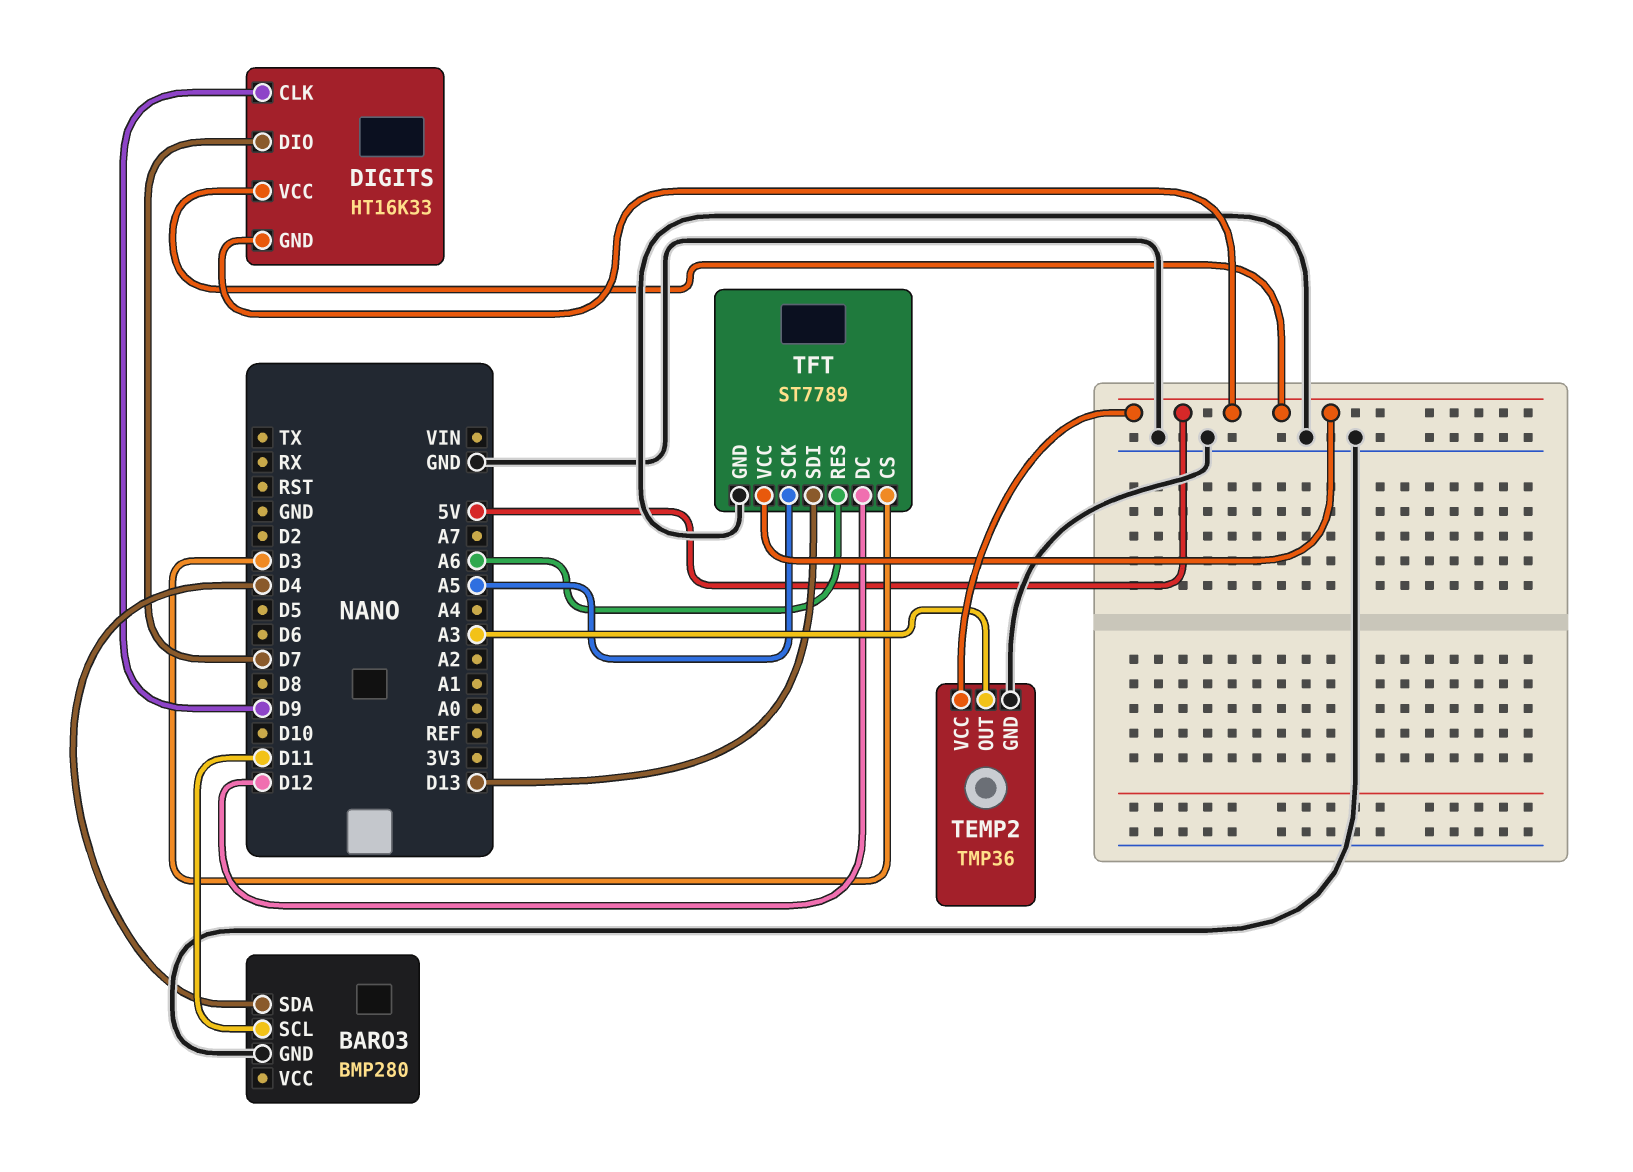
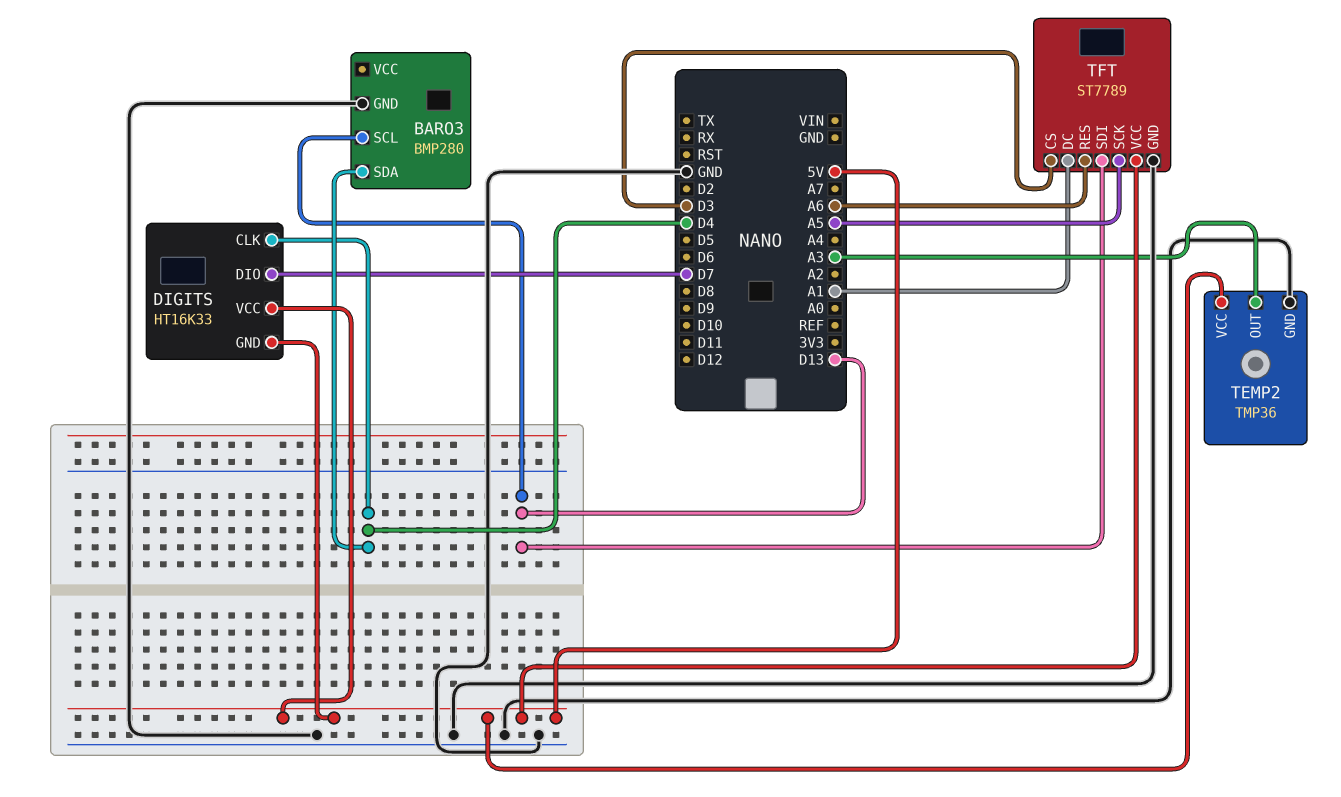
BARO3 pin SCL: D11 -> D13
DIGITS pin CLK: D9 -> D4
TFT pin DC: D12 -> A1

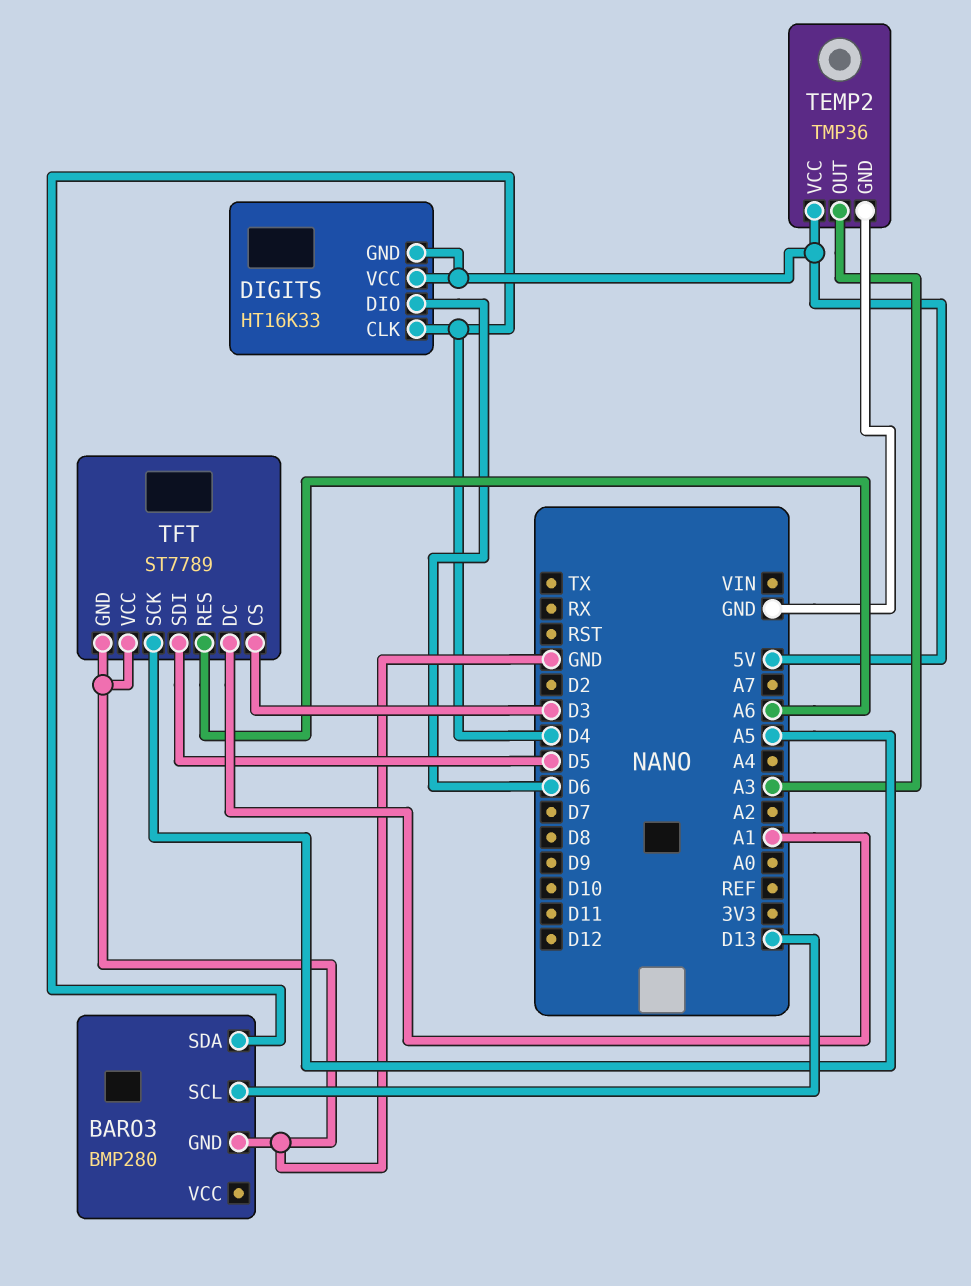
DIGITS pin DIO: D7 -> D6
TFT pin SDI: D13 -> D5
TFT pin VCC: 5V -> GND

